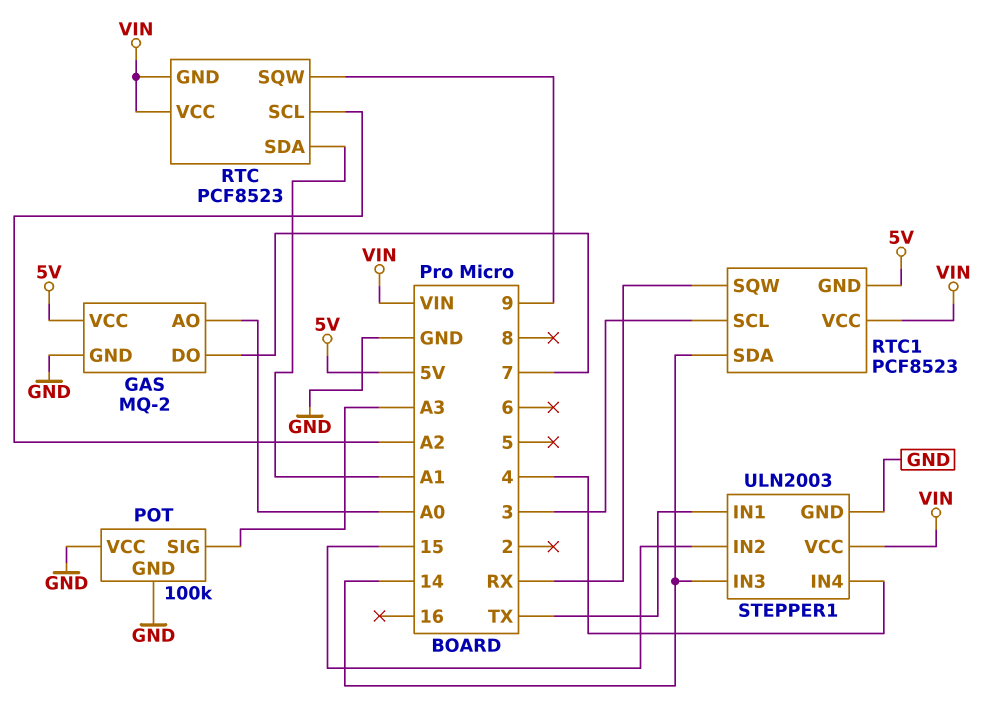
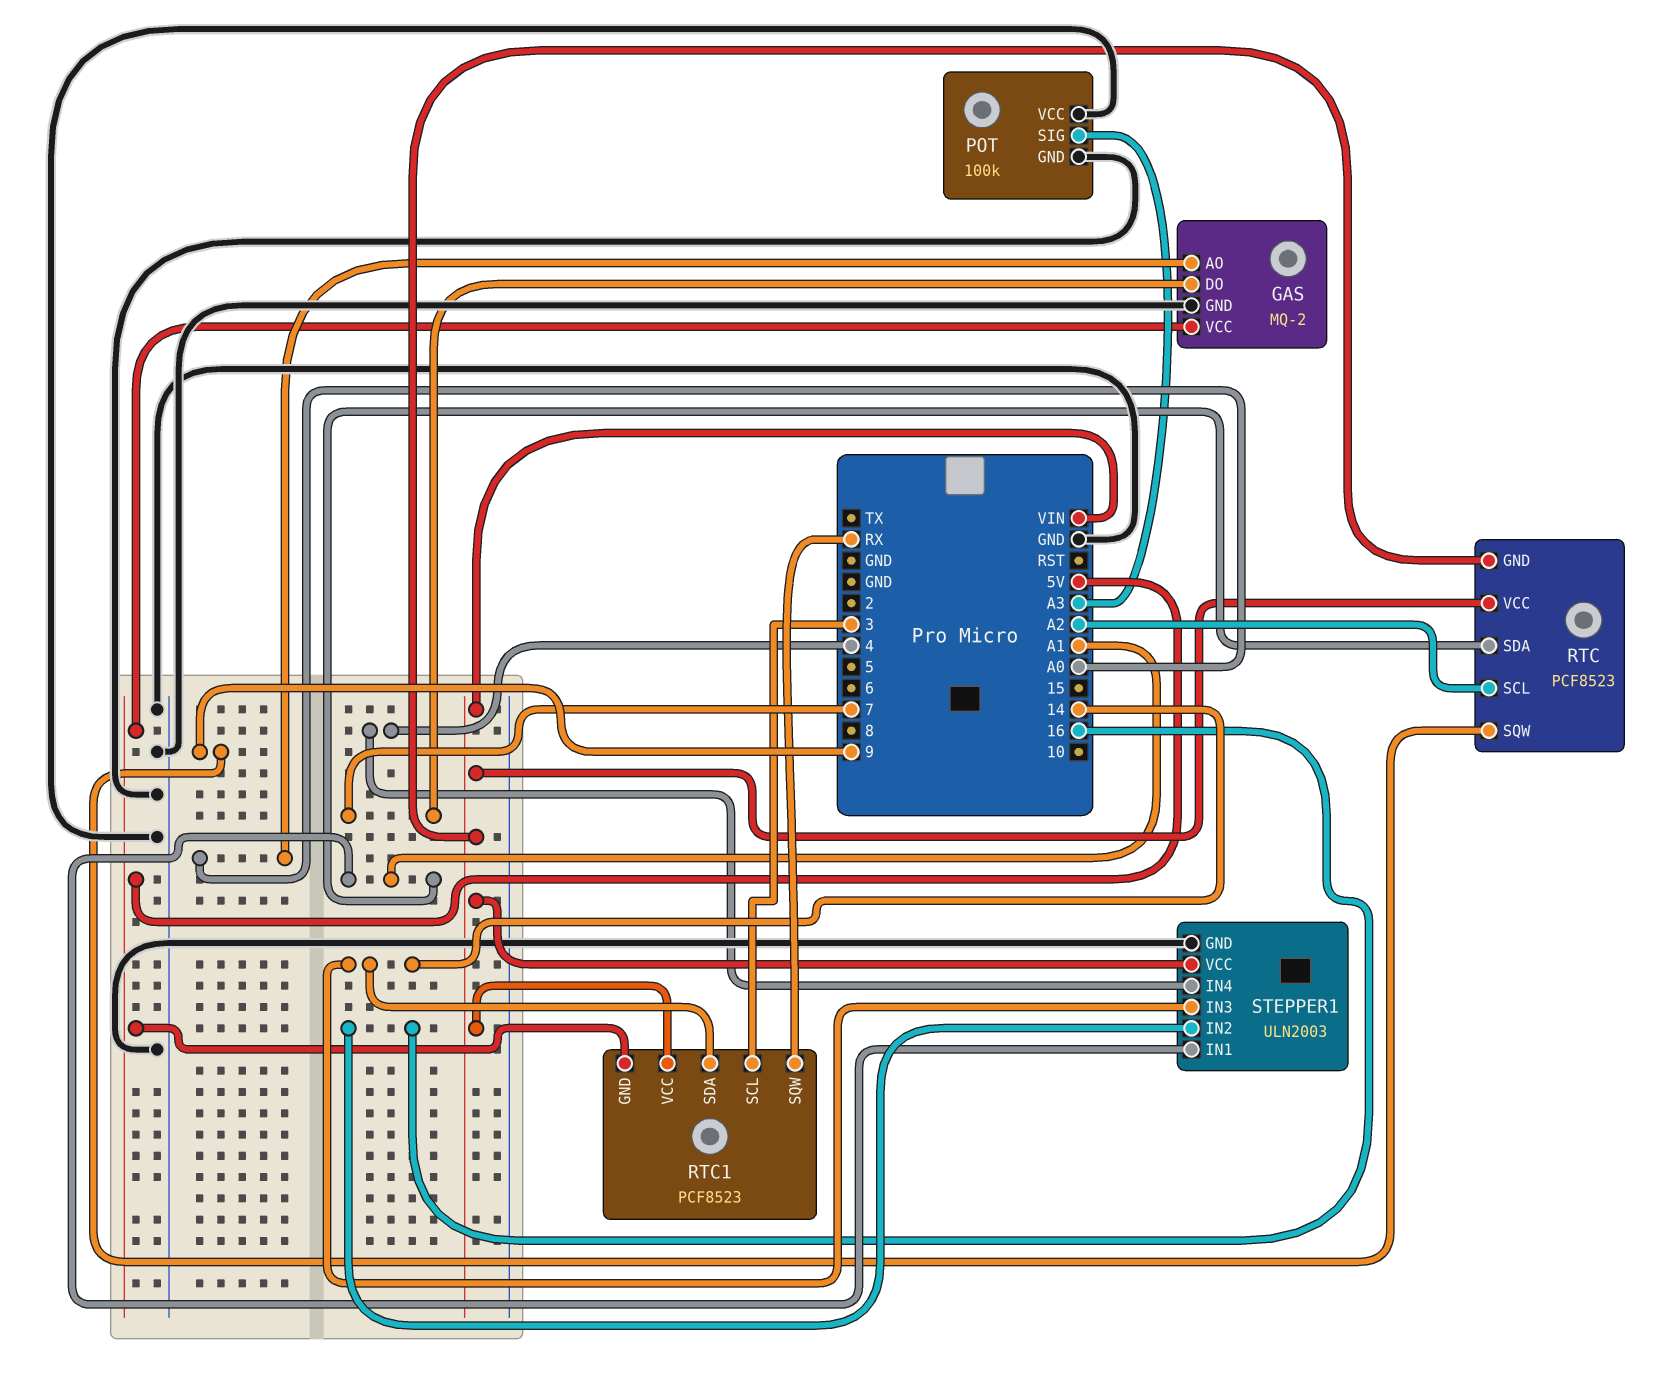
STEPPER1 pin IN1: TX -> A1
STEPPER1 pin IN2: 15 -> 16

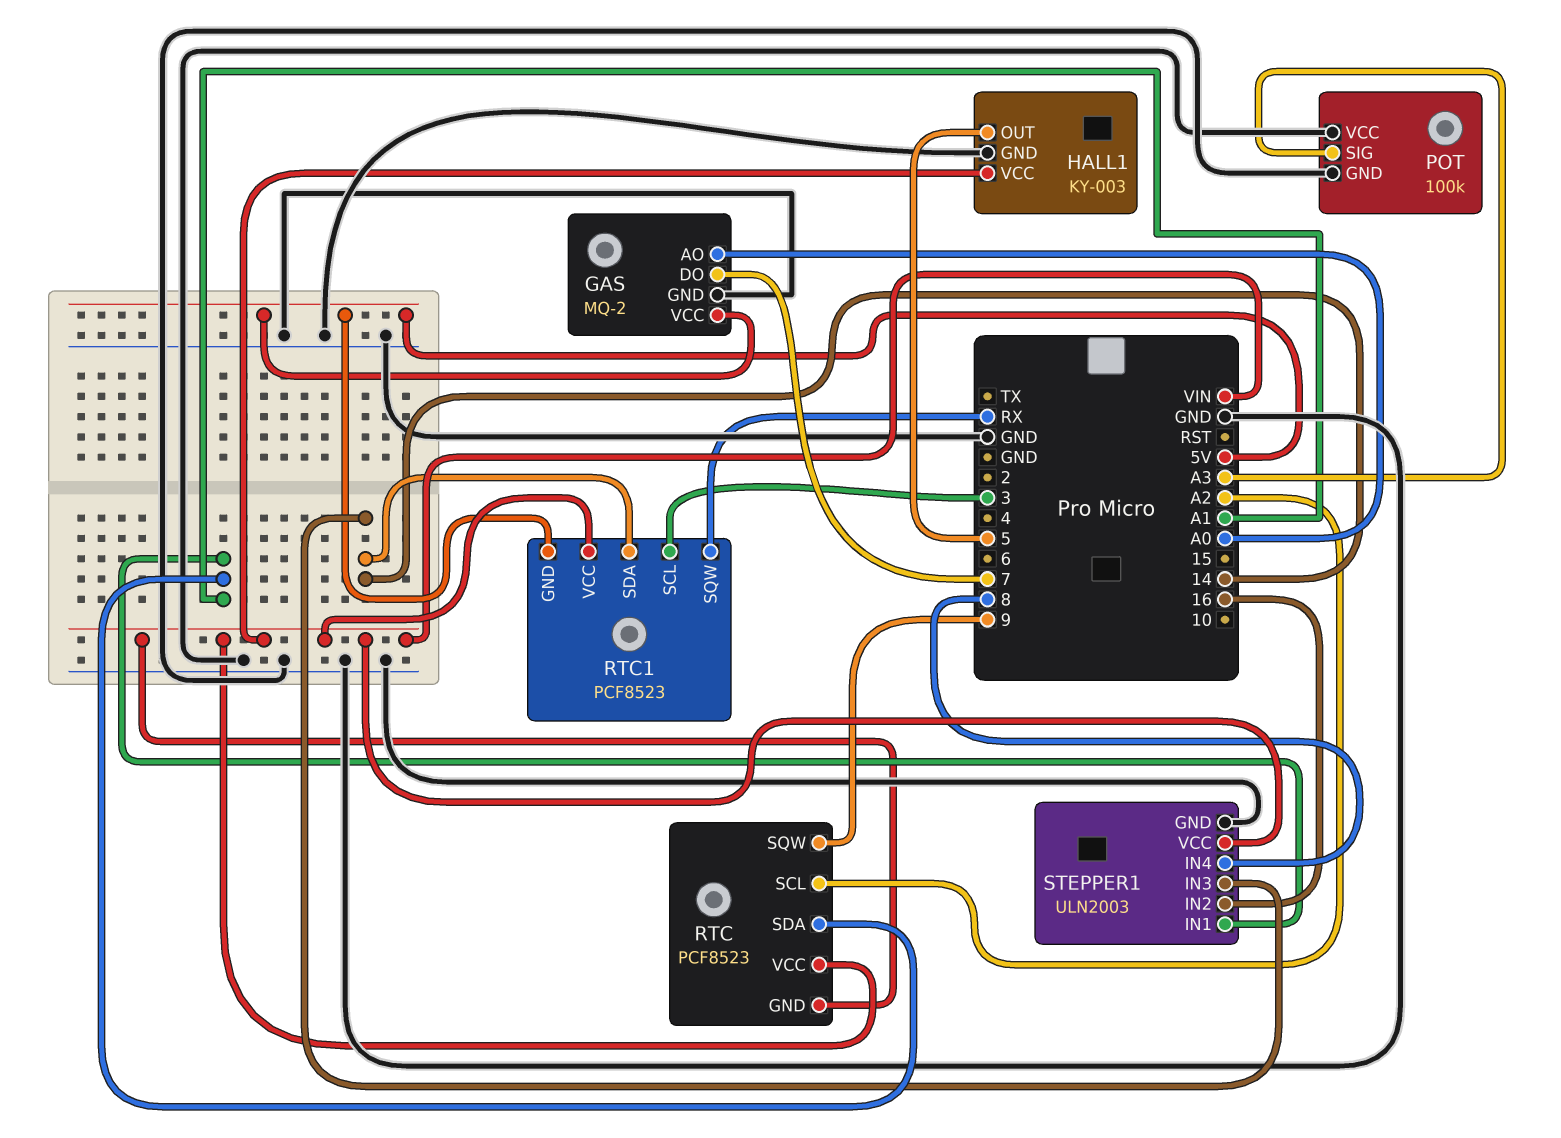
HALL1: none -> KY-003
HALL1 pin GND: none -> GND
HALL1 pin OUT: none -> 5
HALL1 pin VCC: none -> VIN
STEPPER1 pin IN4: 4 -> 8

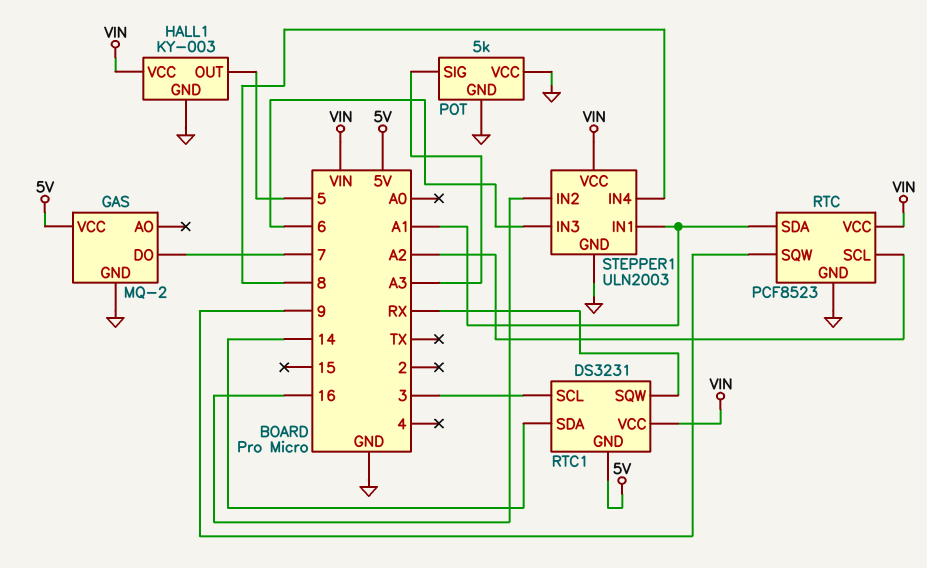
GAS pin AO: A0 -> none
POT: 100k -> 5k
RTC pin GND: VIN -> GND
RTC1: PCF8523 -> DS3231
STEPPER1 pin IN3: 14 -> 6

